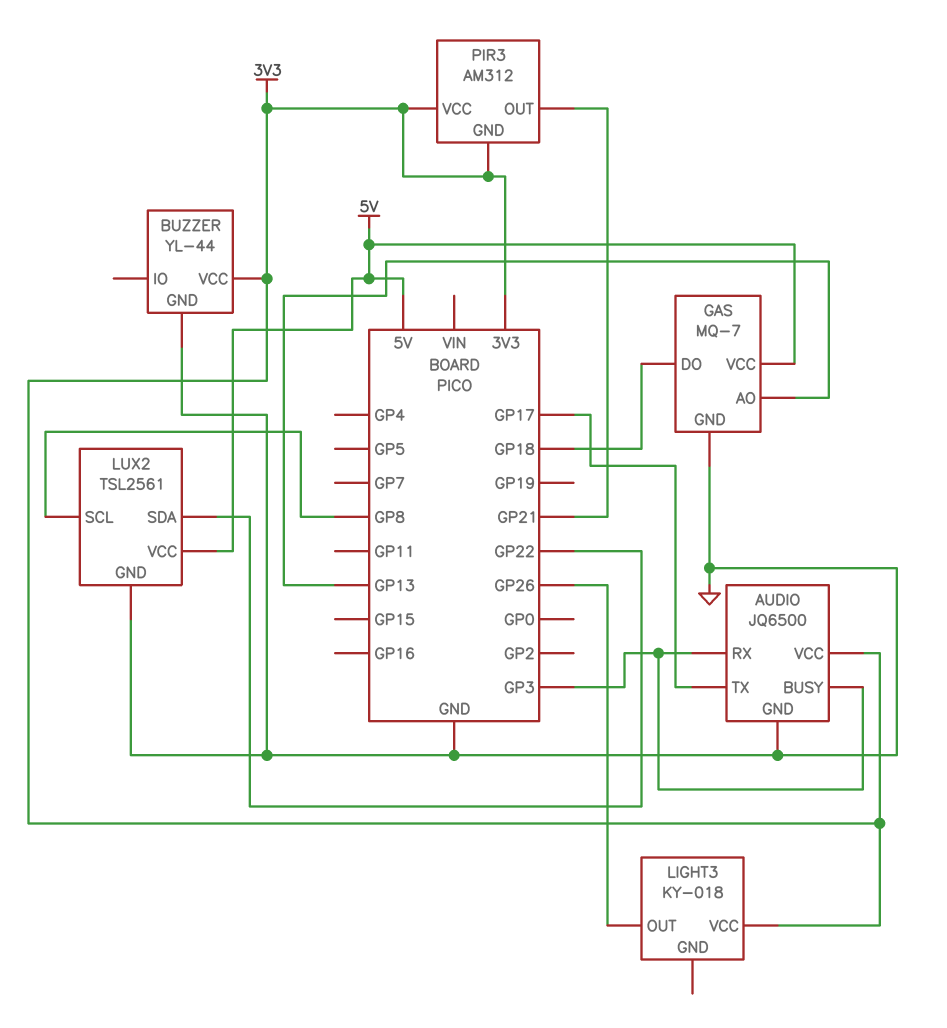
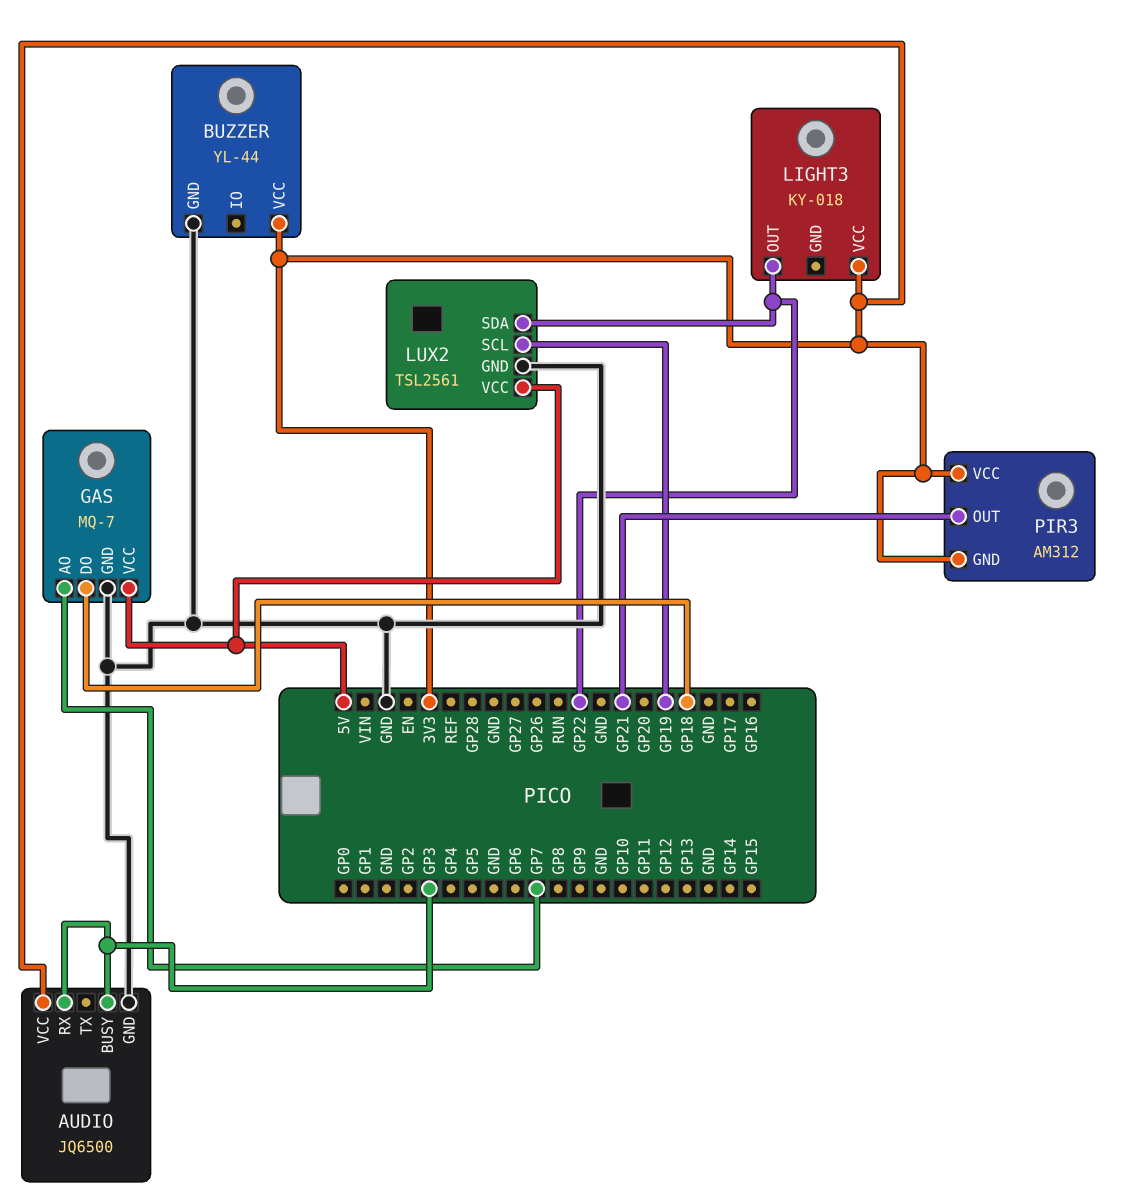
AUDIO pin TX: GP17 -> none
GAS pin AO: GP13 -> GP7
LIGHT3 pin OUT: GP26 -> GP22
LUX2 pin SCL: GP8 -> GP19

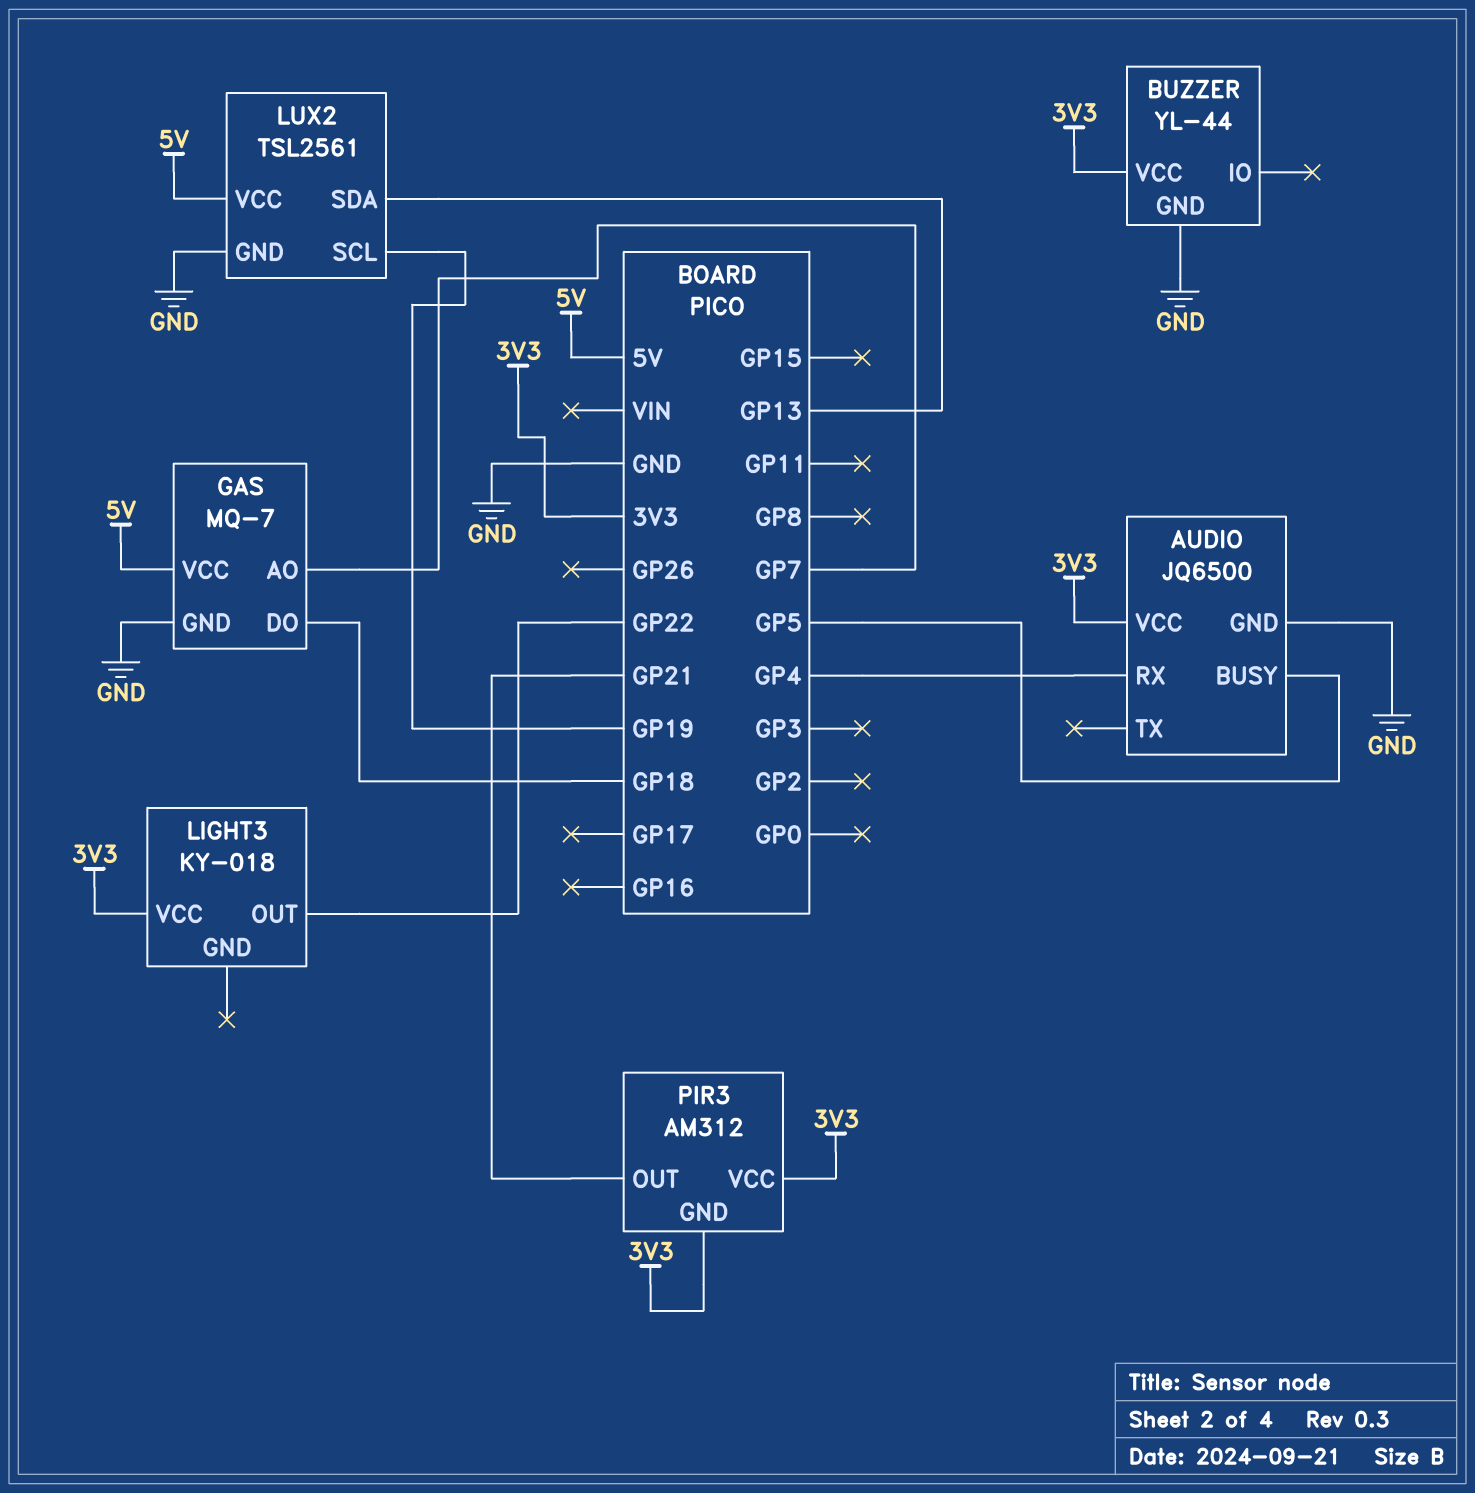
AUDIO pin BUSY: GP3 -> GP5
AUDIO pin RX: GP3 -> GP4
LUX2 pin SDA: GP22 -> GP13

